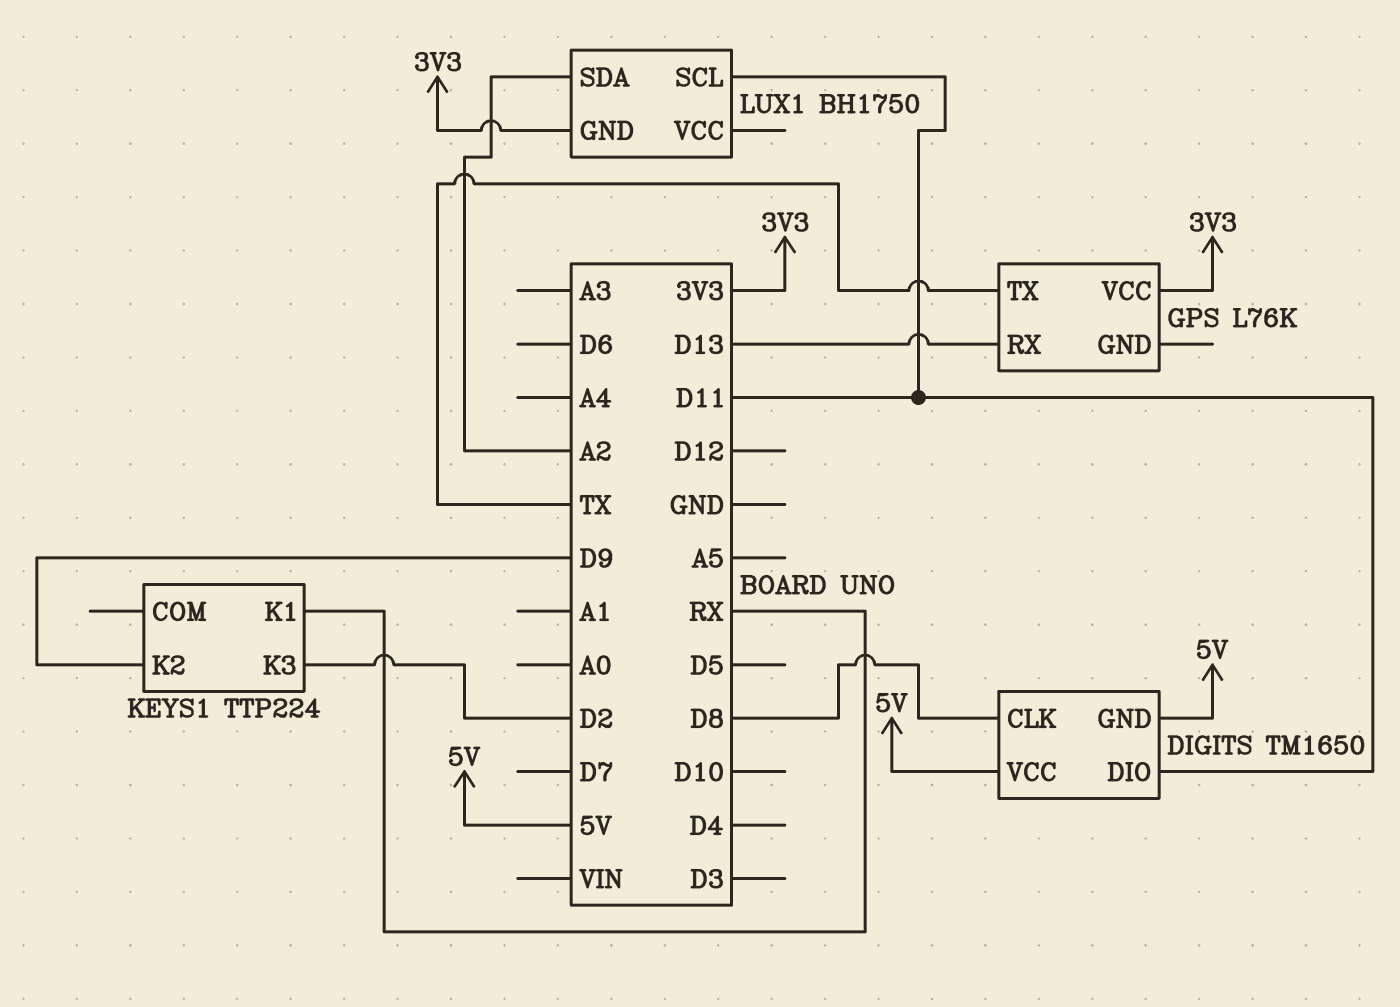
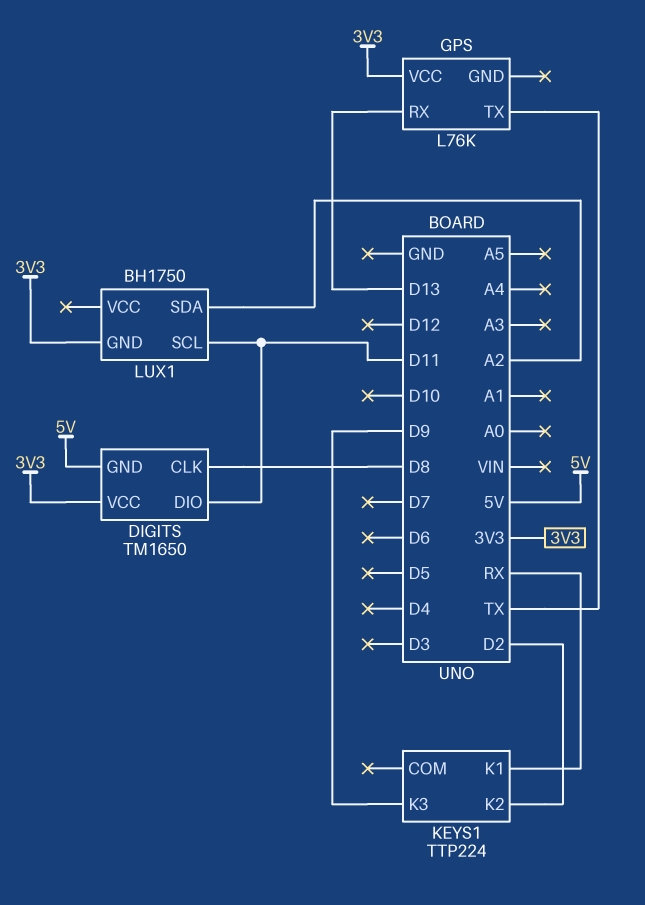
DIGITS pin VCC: 5V -> 3V3
KEYS1 pin K2: D9 -> D2
KEYS1 pin K3: D2 -> D9

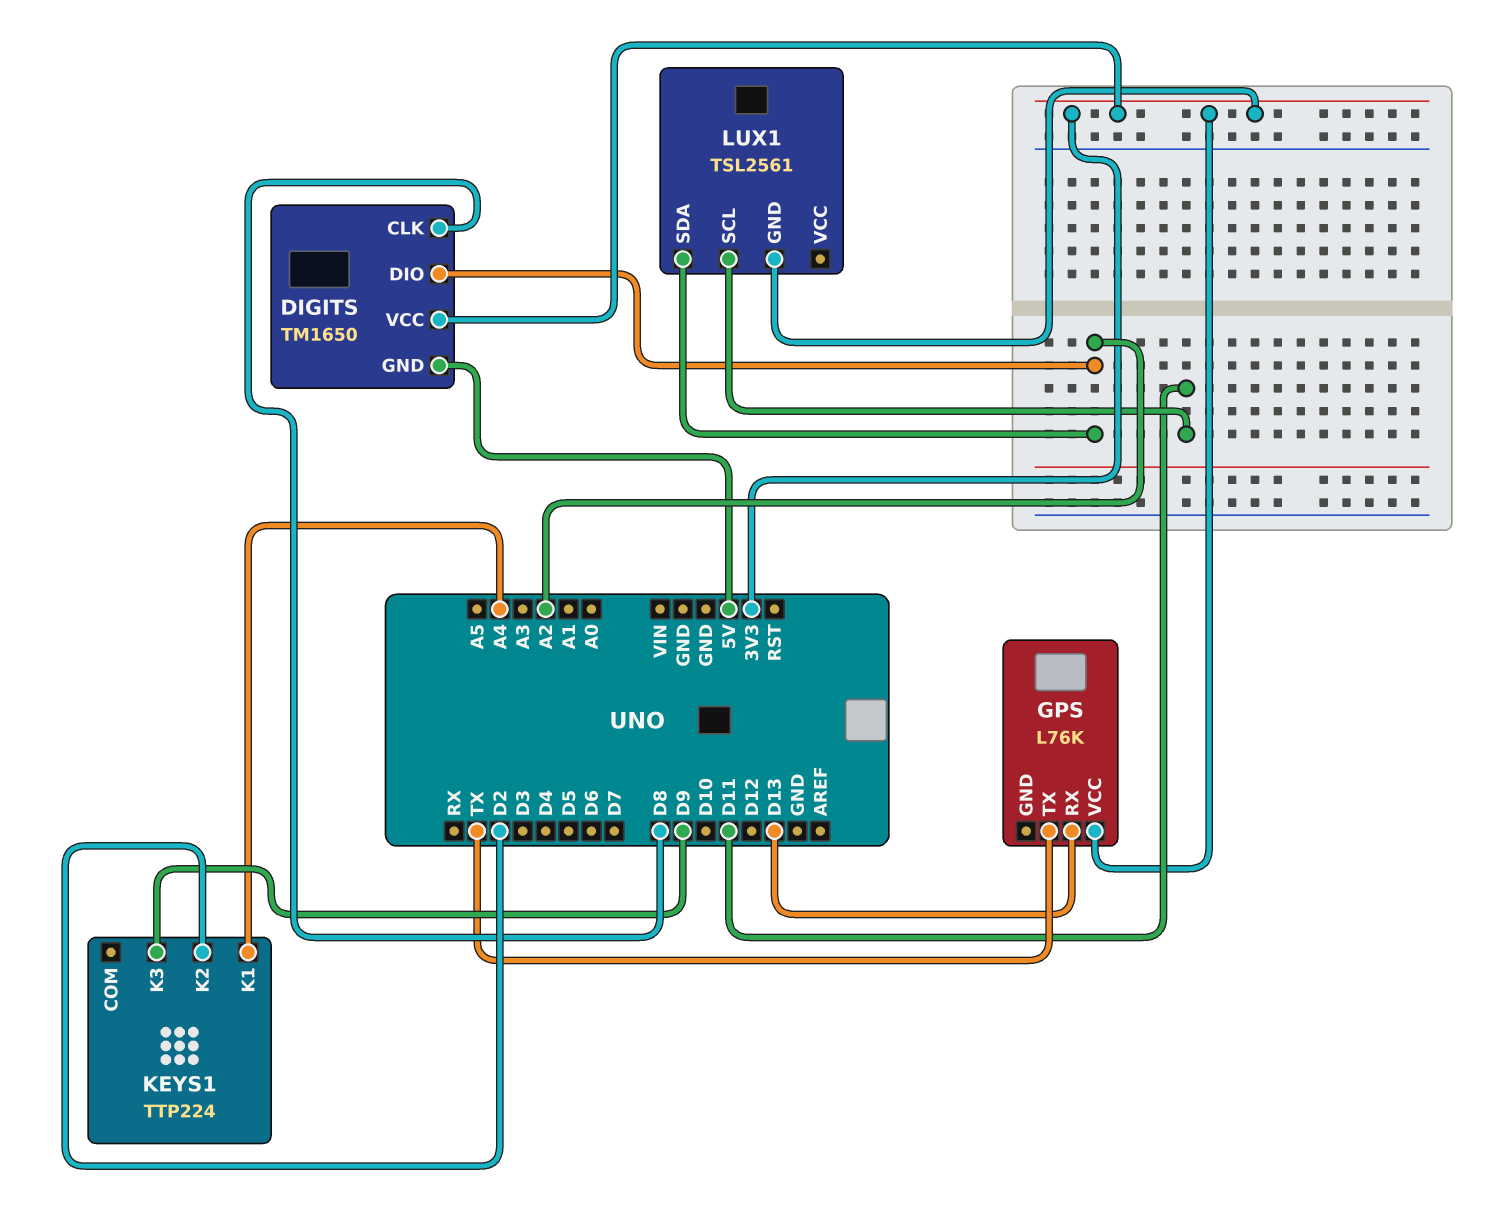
DIGITS pin DIO: D11 -> A2
KEYS1 pin K1: RX -> A4
LUX1: BH1750 -> TSL2561

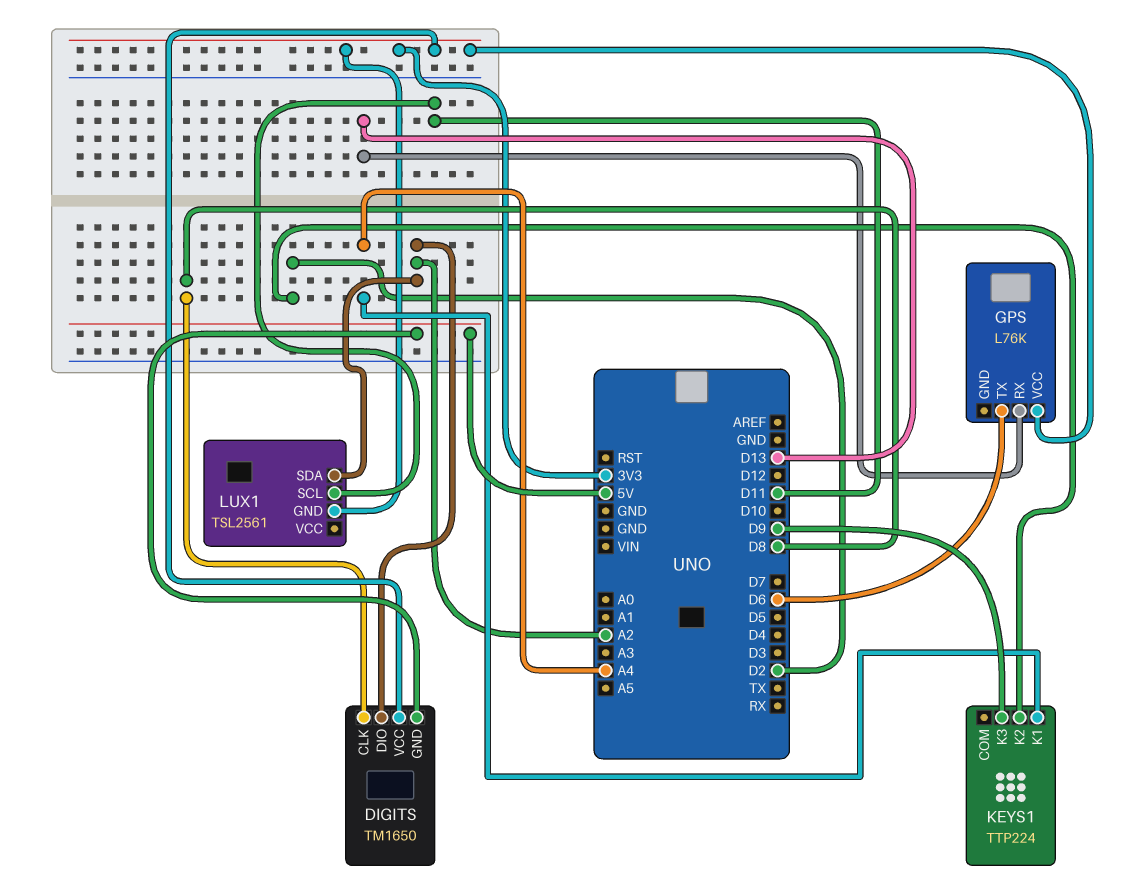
GPS pin TX: TX -> D6

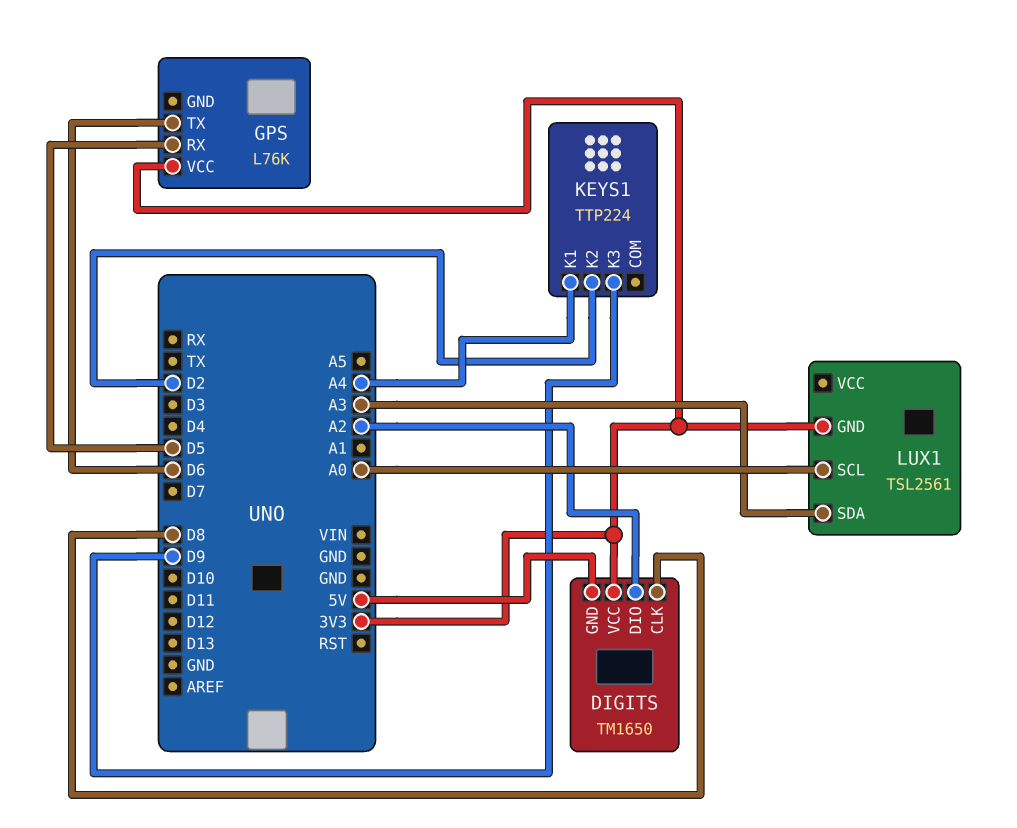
GPS pin RX: D13 -> D5
LUX1 pin SCL: D11 -> A0
LUX1 pin SDA: A2 -> A3

